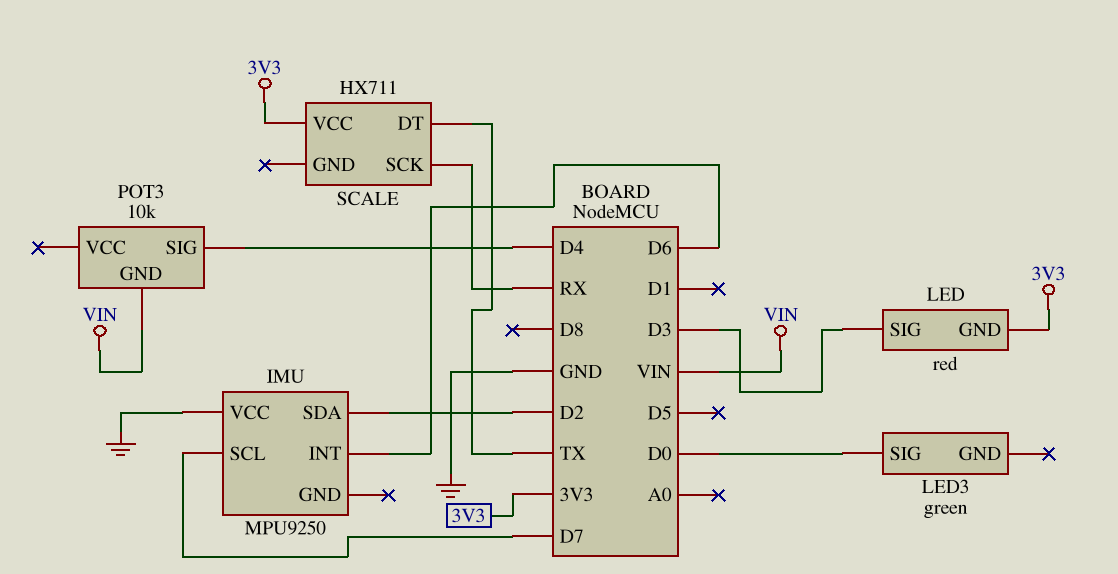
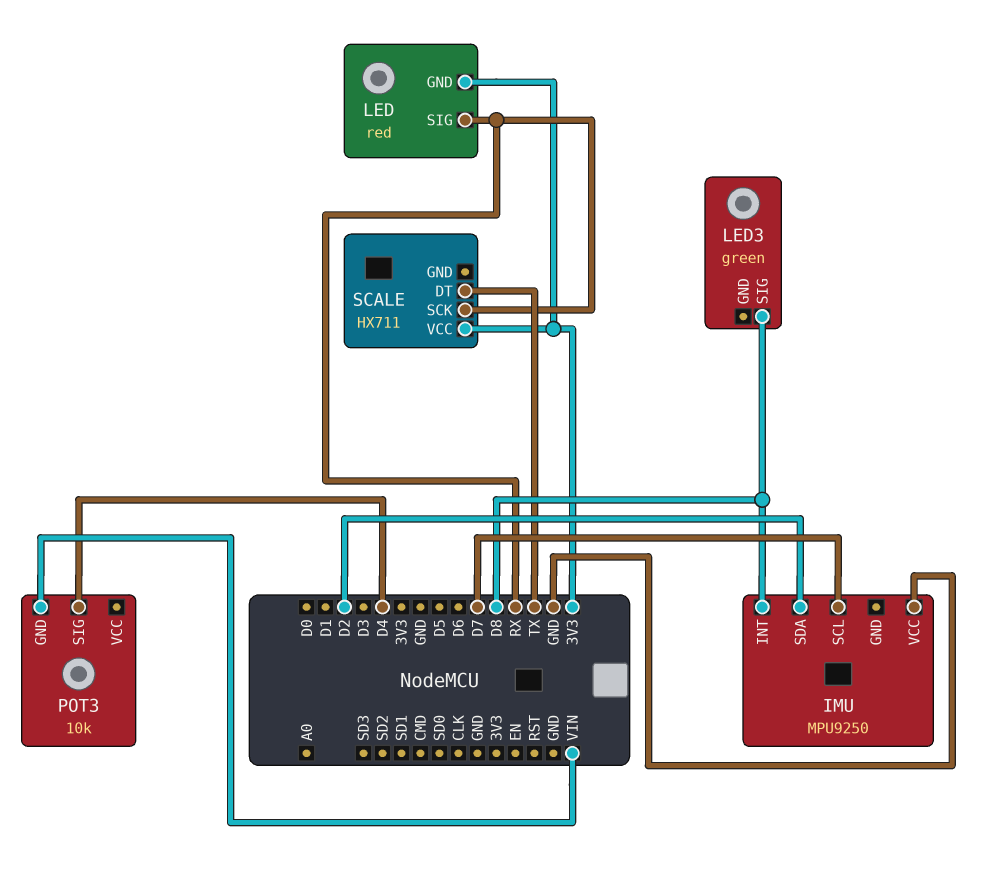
IMU pin INT: D6 -> D8
LED pin SIG: D3 -> RX
LED3 pin SIG: D0 -> D8

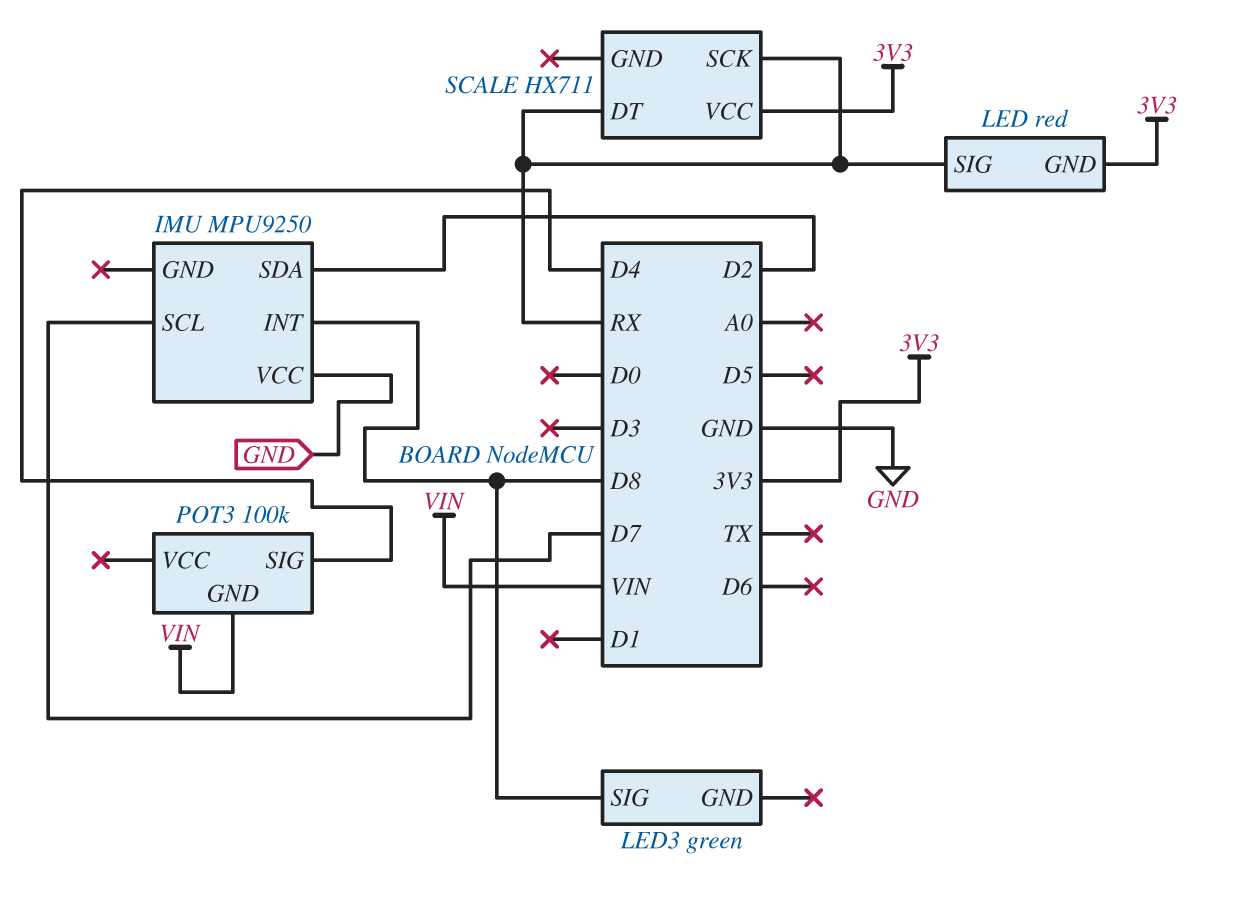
POT3: 10k -> 100k
SCALE pin DT: TX -> RX

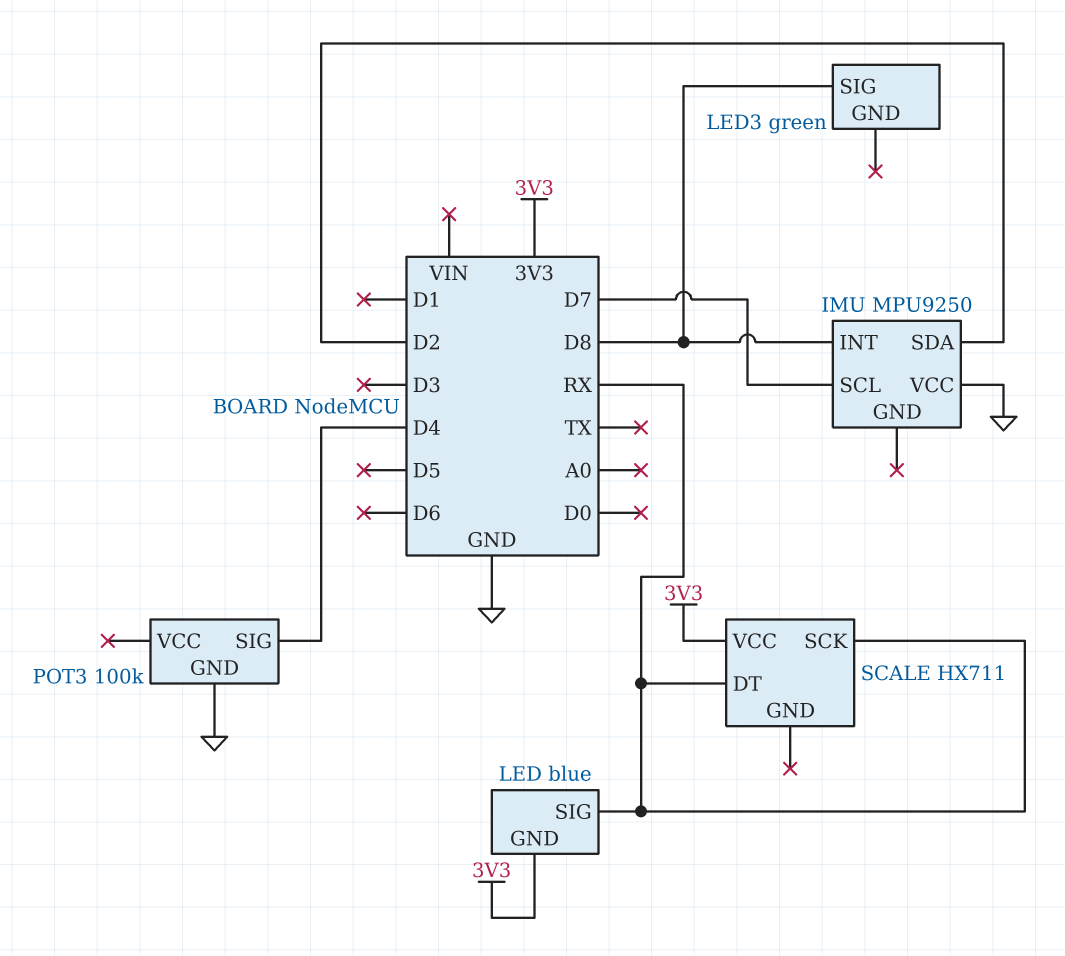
LED: red -> blue
POT3 pin GND: VIN -> GND

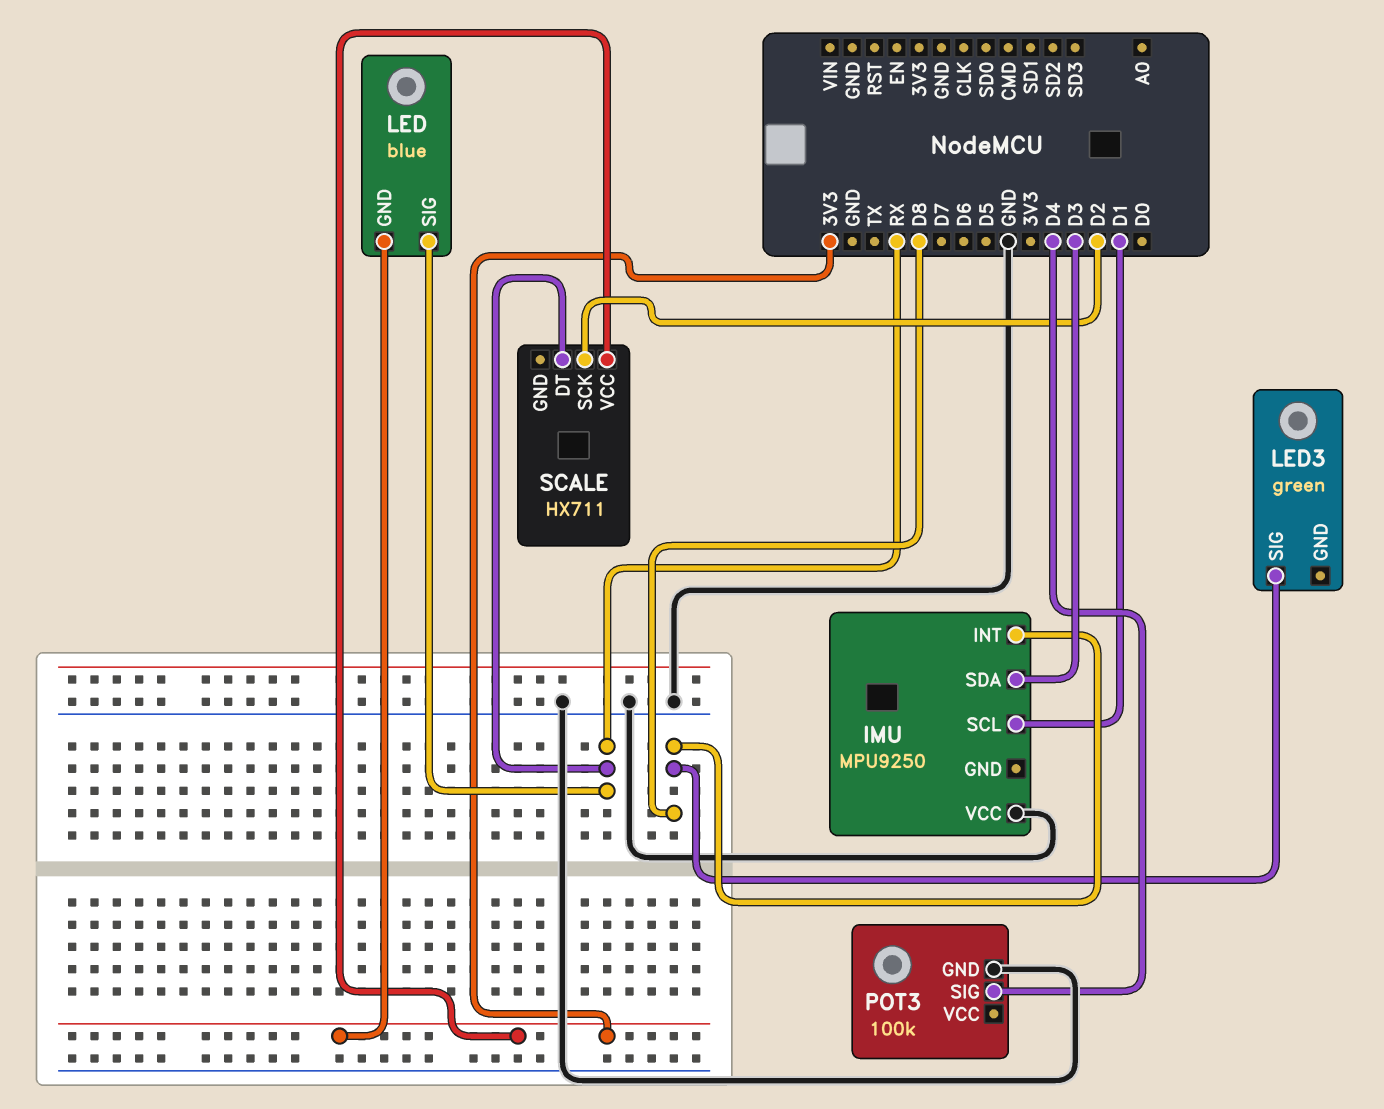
IMU pin SCL: D7 -> D1
IMU pin SDA: D2 -> D3
SCALE pin SCK: RX -> D2

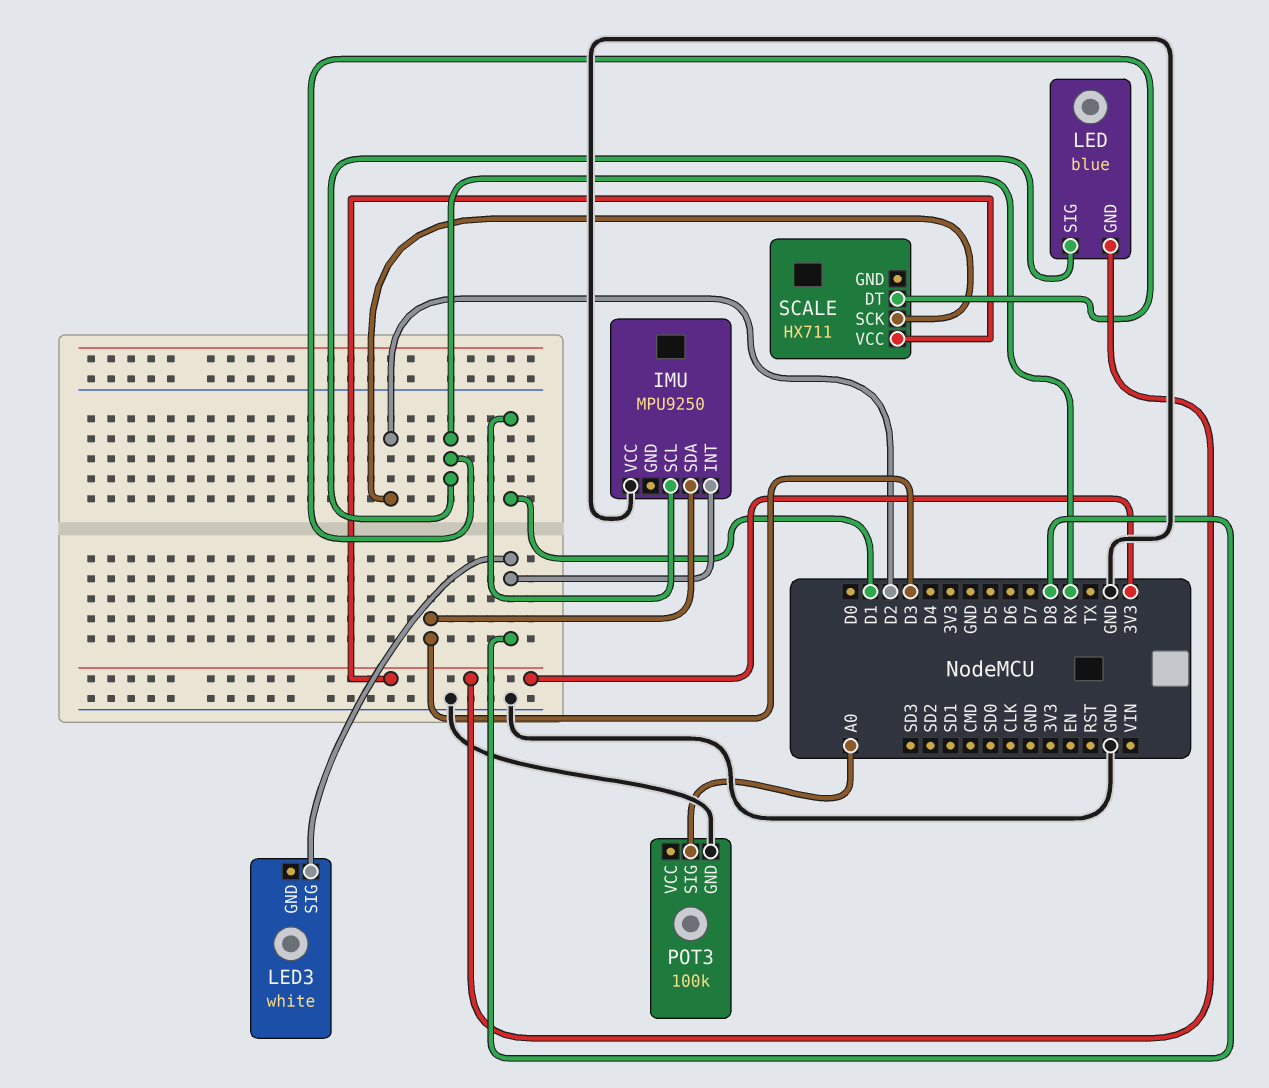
LED3: green -> white
POT3 pin SIG: D4 -> A0

